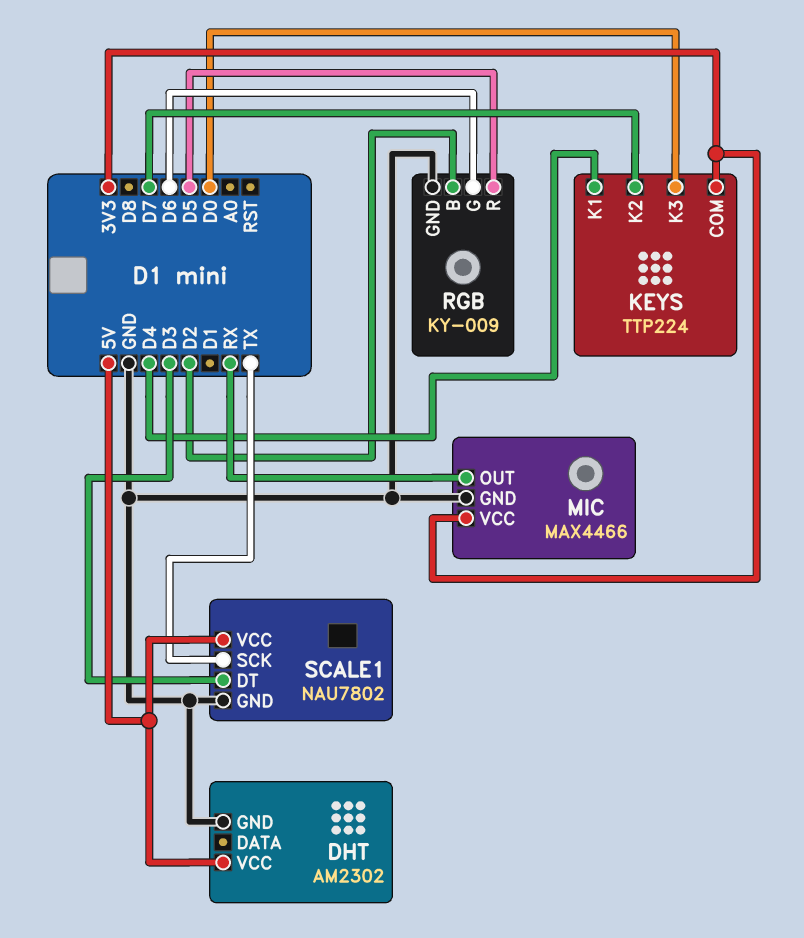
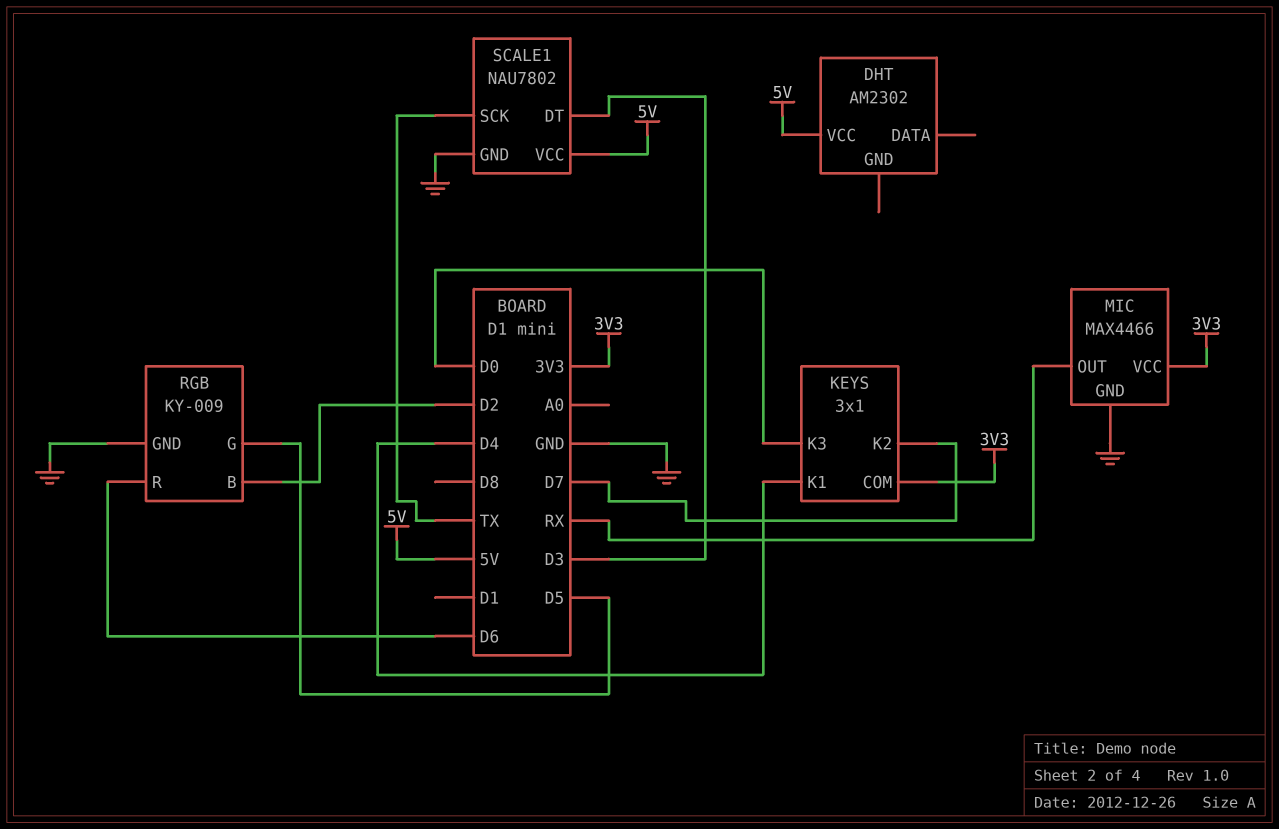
DHT pin GND: GND -> none
KEYS: TTP224 -> 3x1
RGB pin G: D6 -> D5
RGB pin R: D5 -> D6

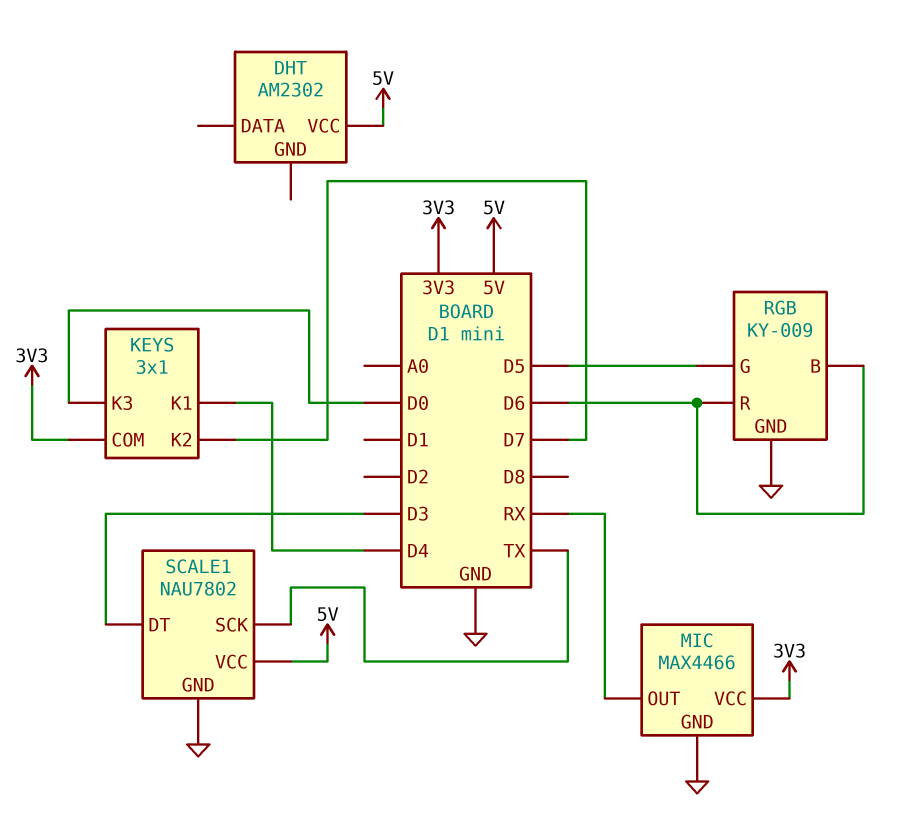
RGB pin B: D2 -> D6

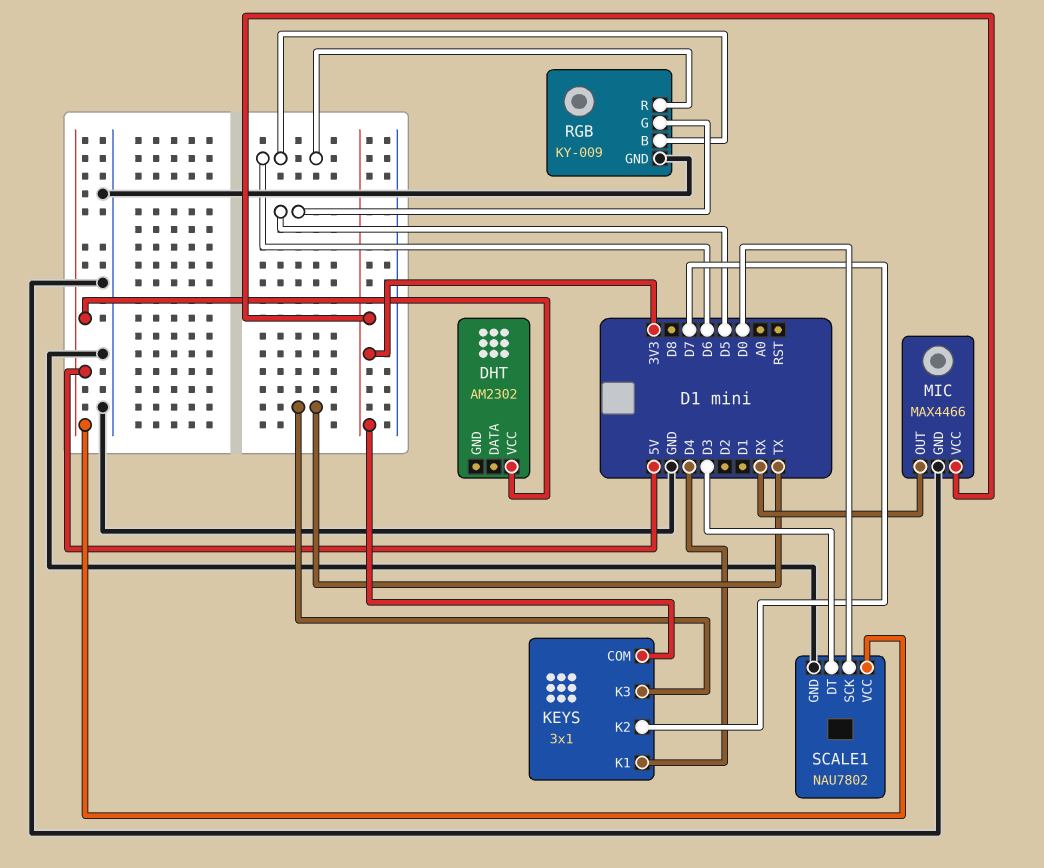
KEYS pin K3: D0 -> TX
SCALE1 pin SCK: TX -> D0

